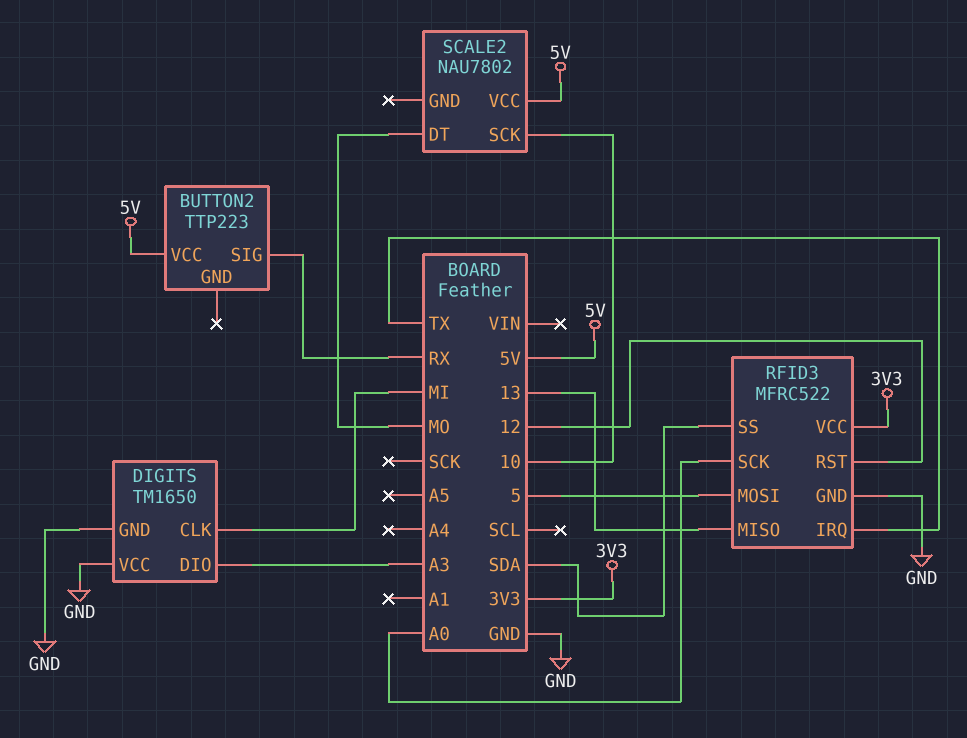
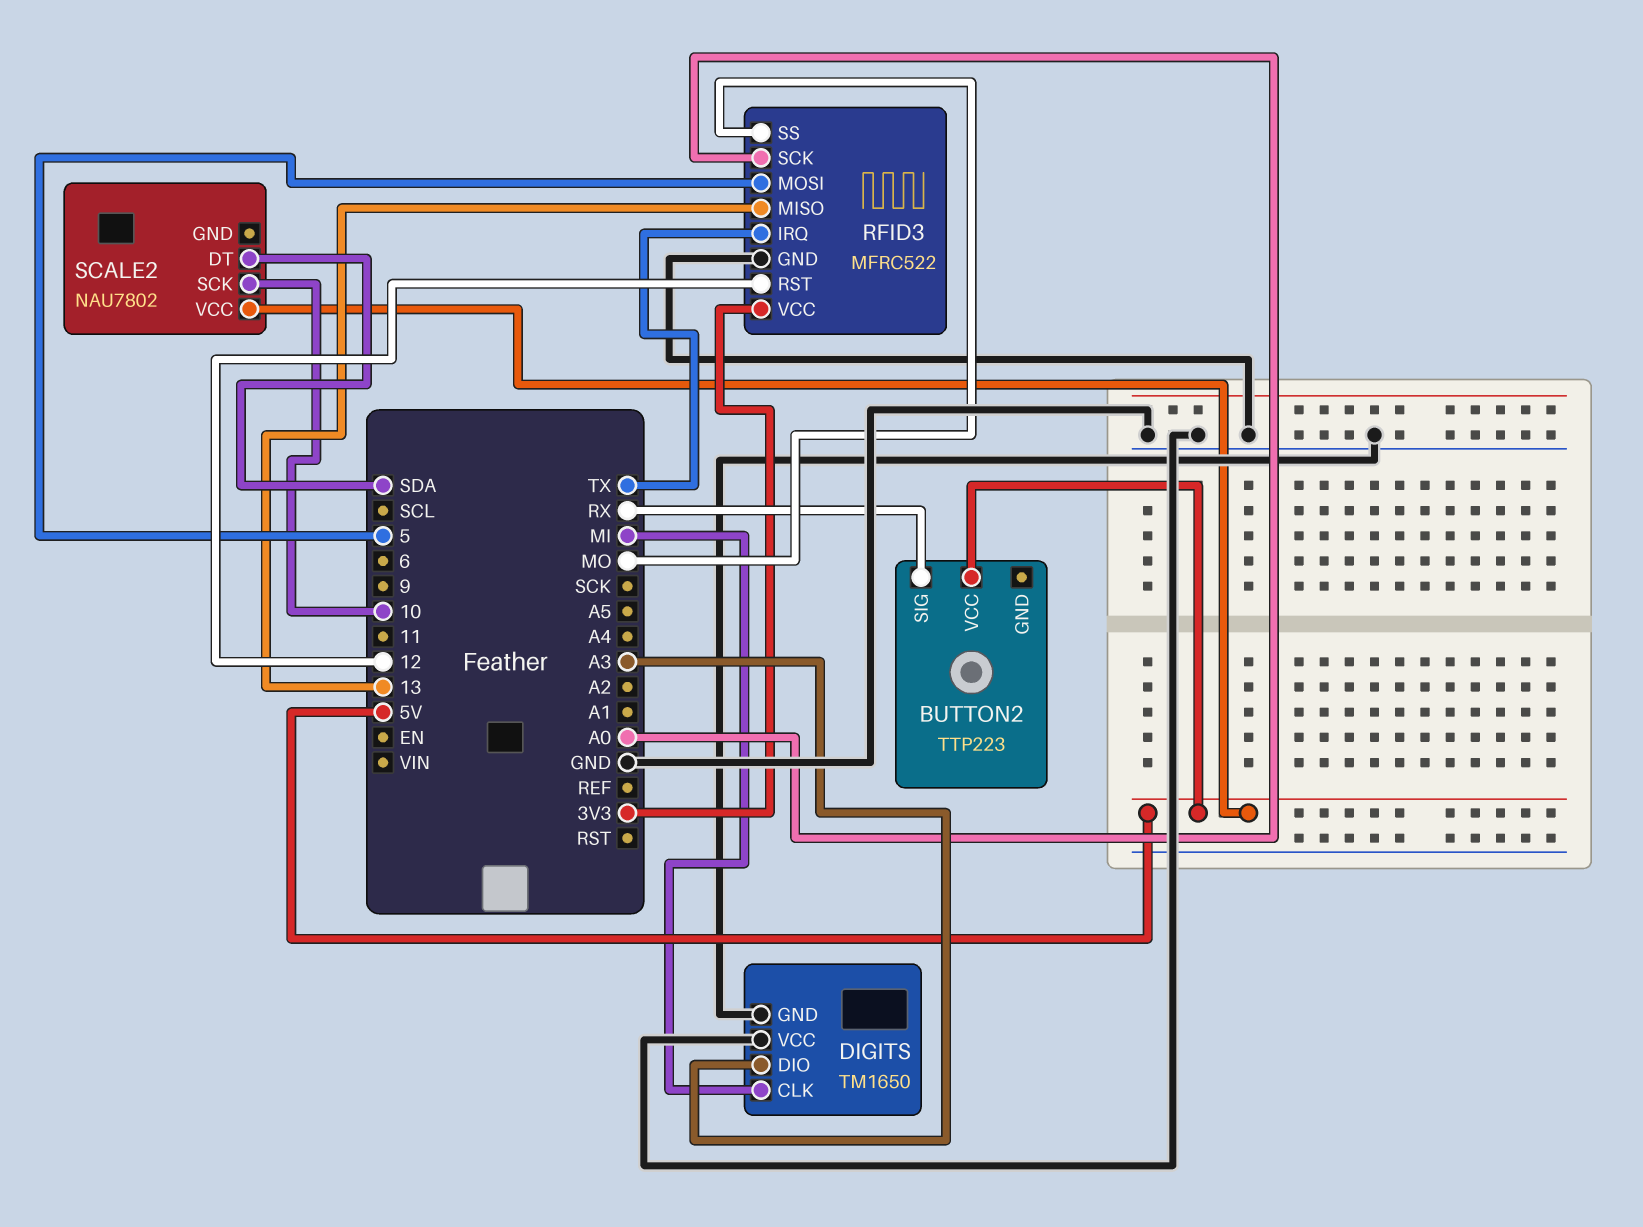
RFID3 pin SS: SDA -> MO
SCALE2 pin DT: MO -> SDA

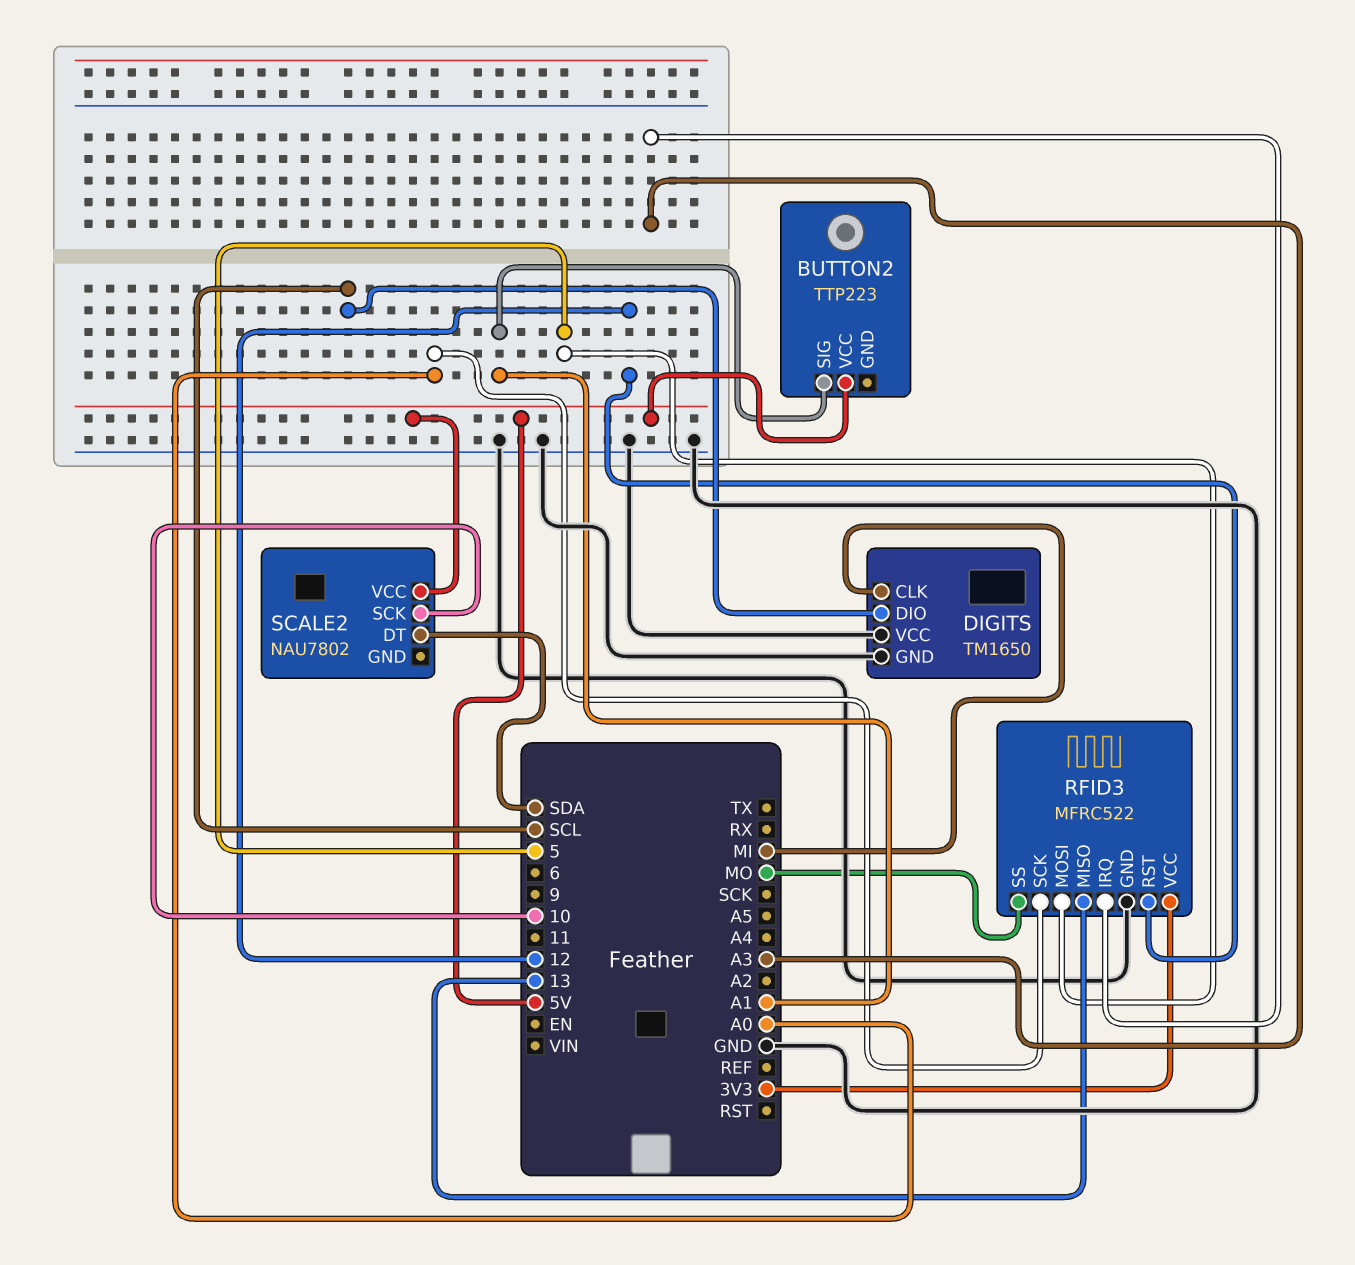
BUTTON2 pin SIG: RX -> A1
DIGITS pin DIO: A3 -> SCL
RFID3 pin IRQ: TX -> A3

